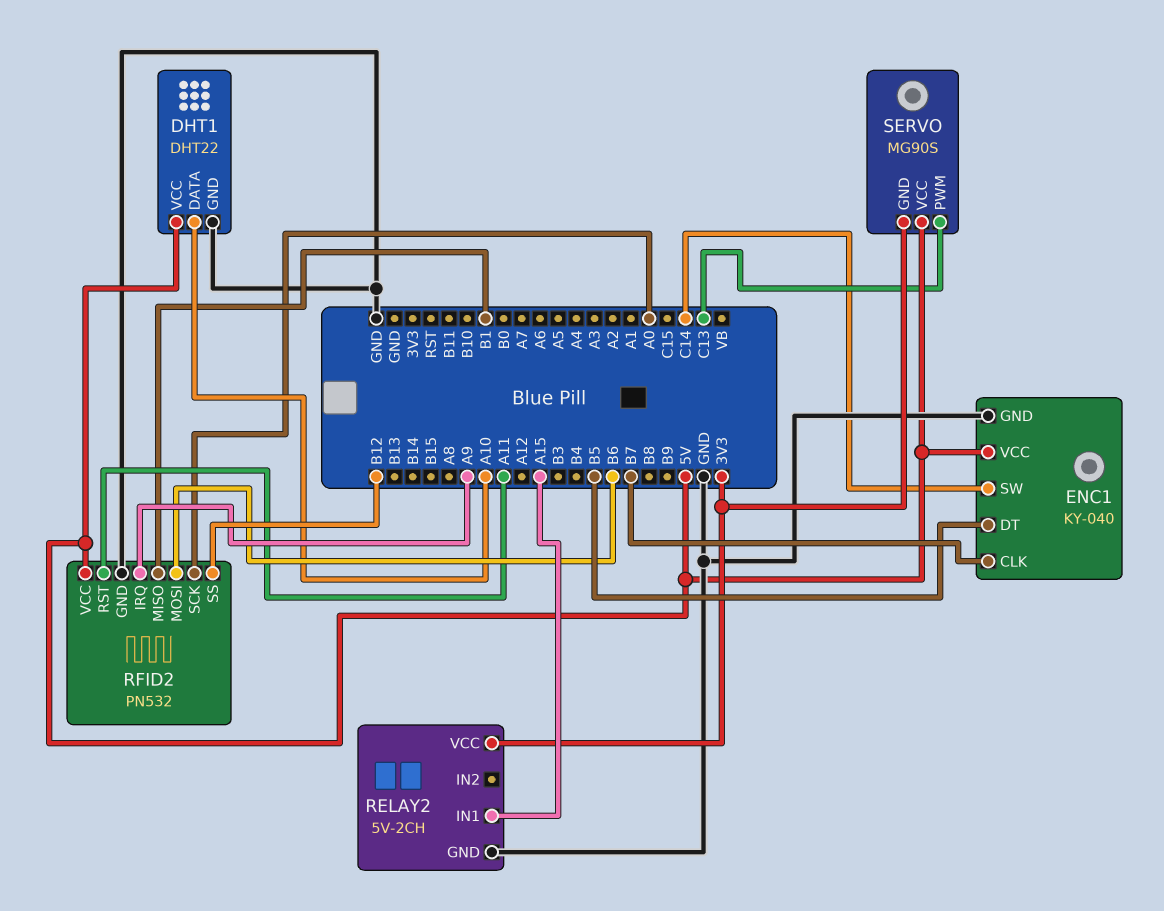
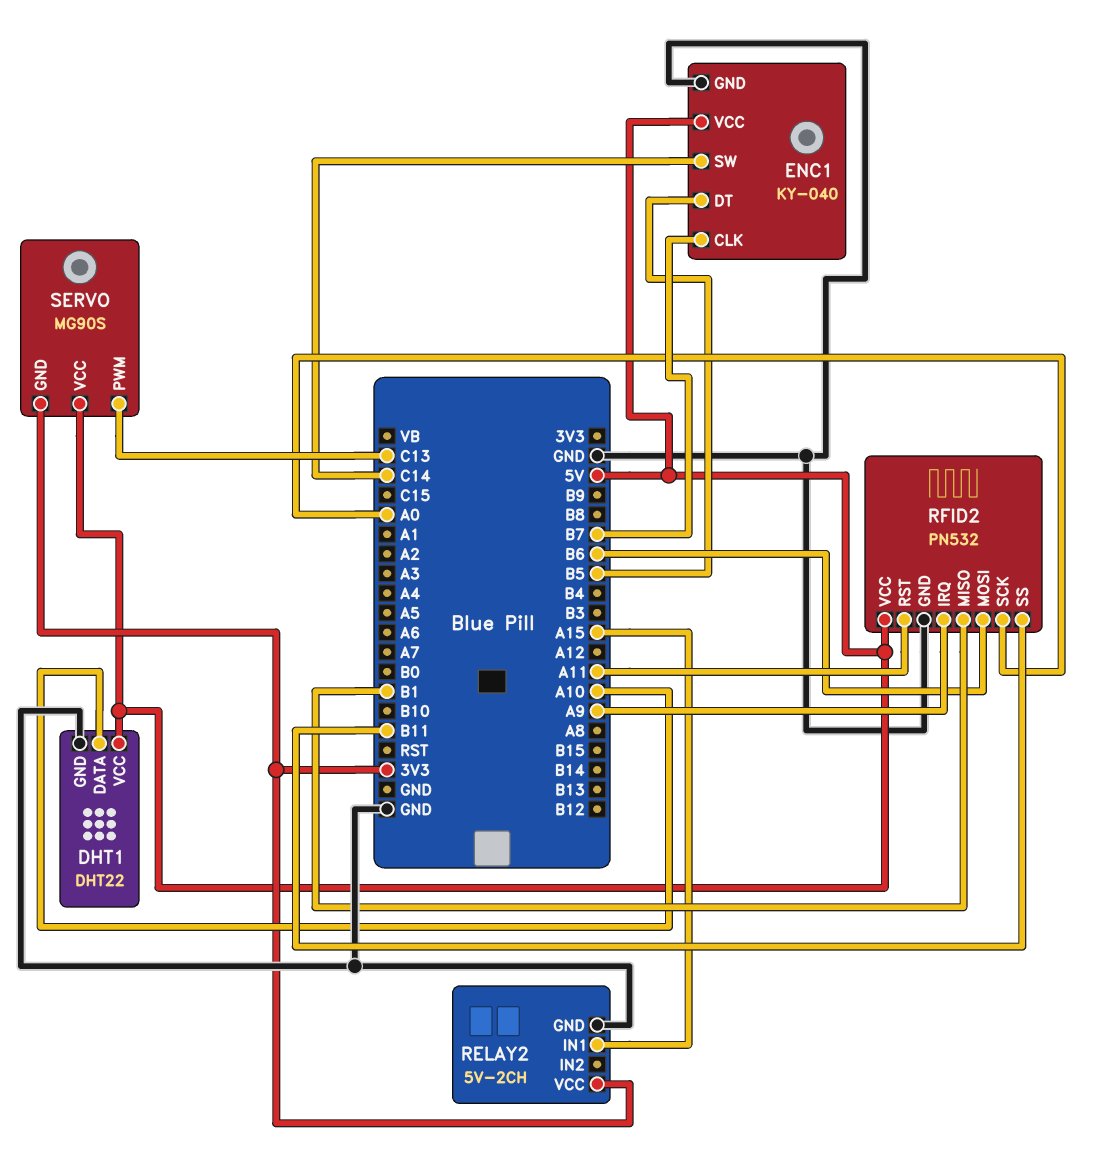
RFID2 pin SS: B12 -> B11

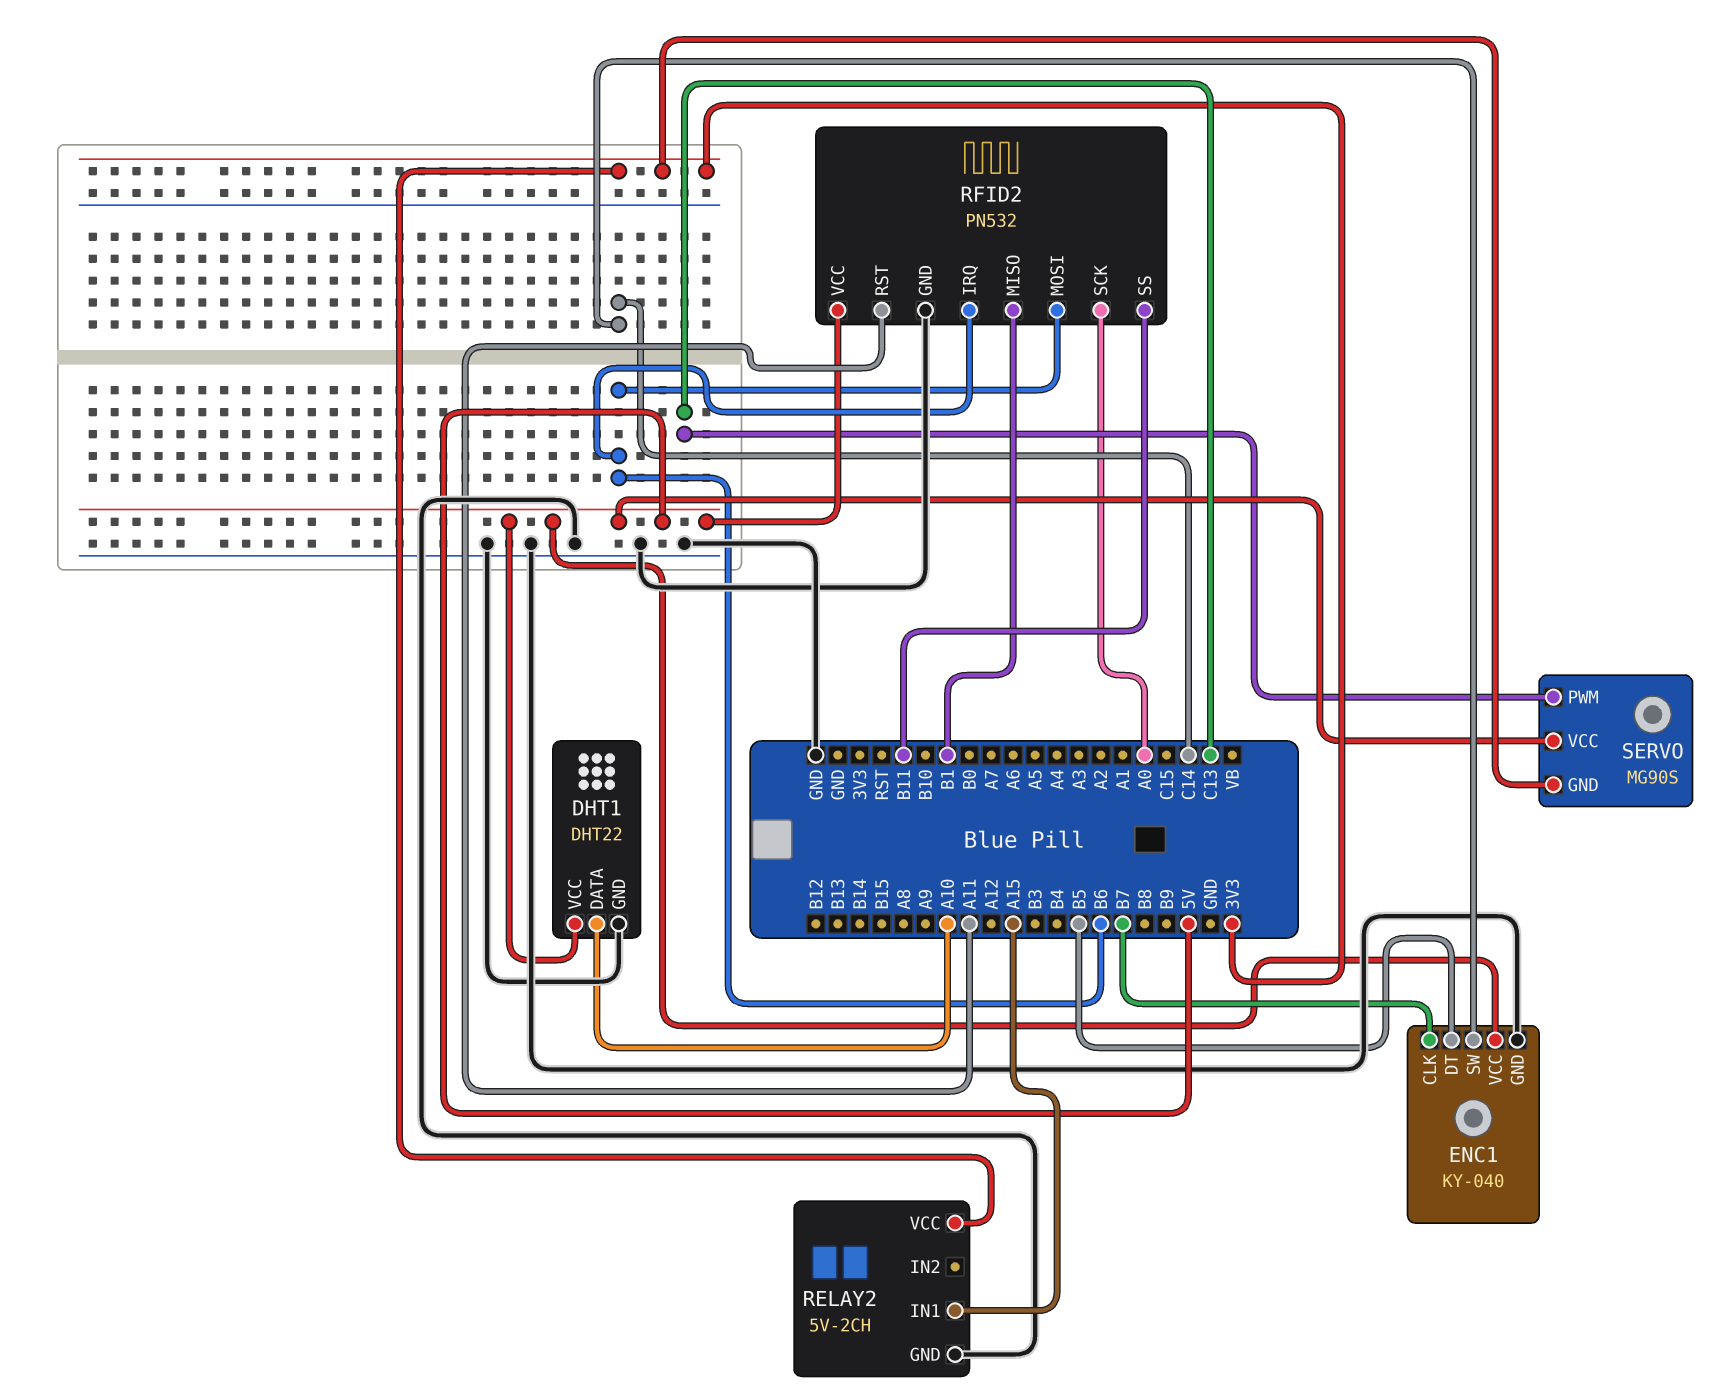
RFID2 pin IRQ: A9 -> B6

